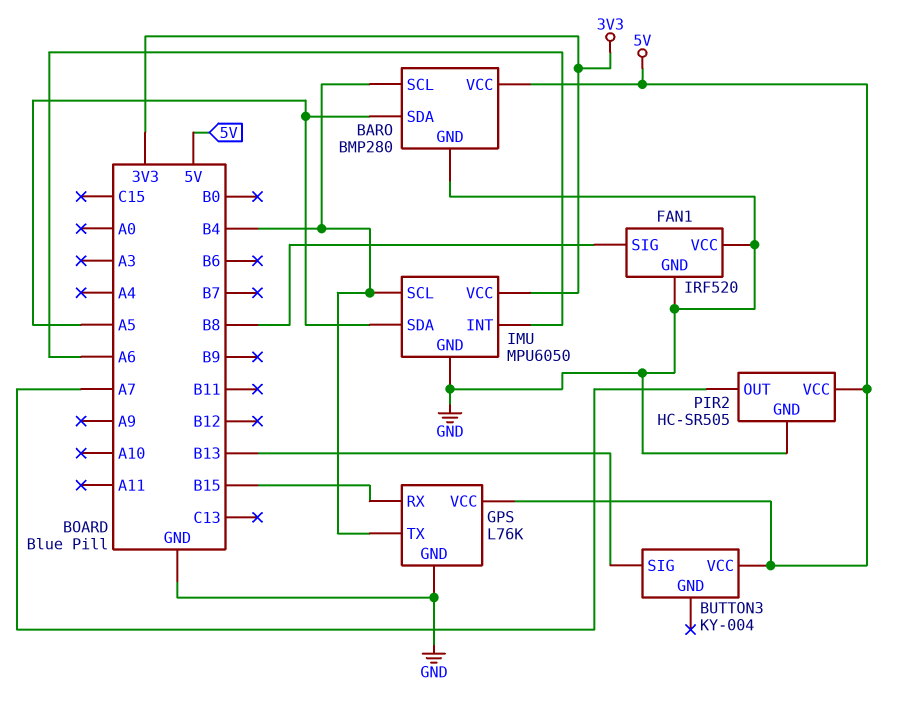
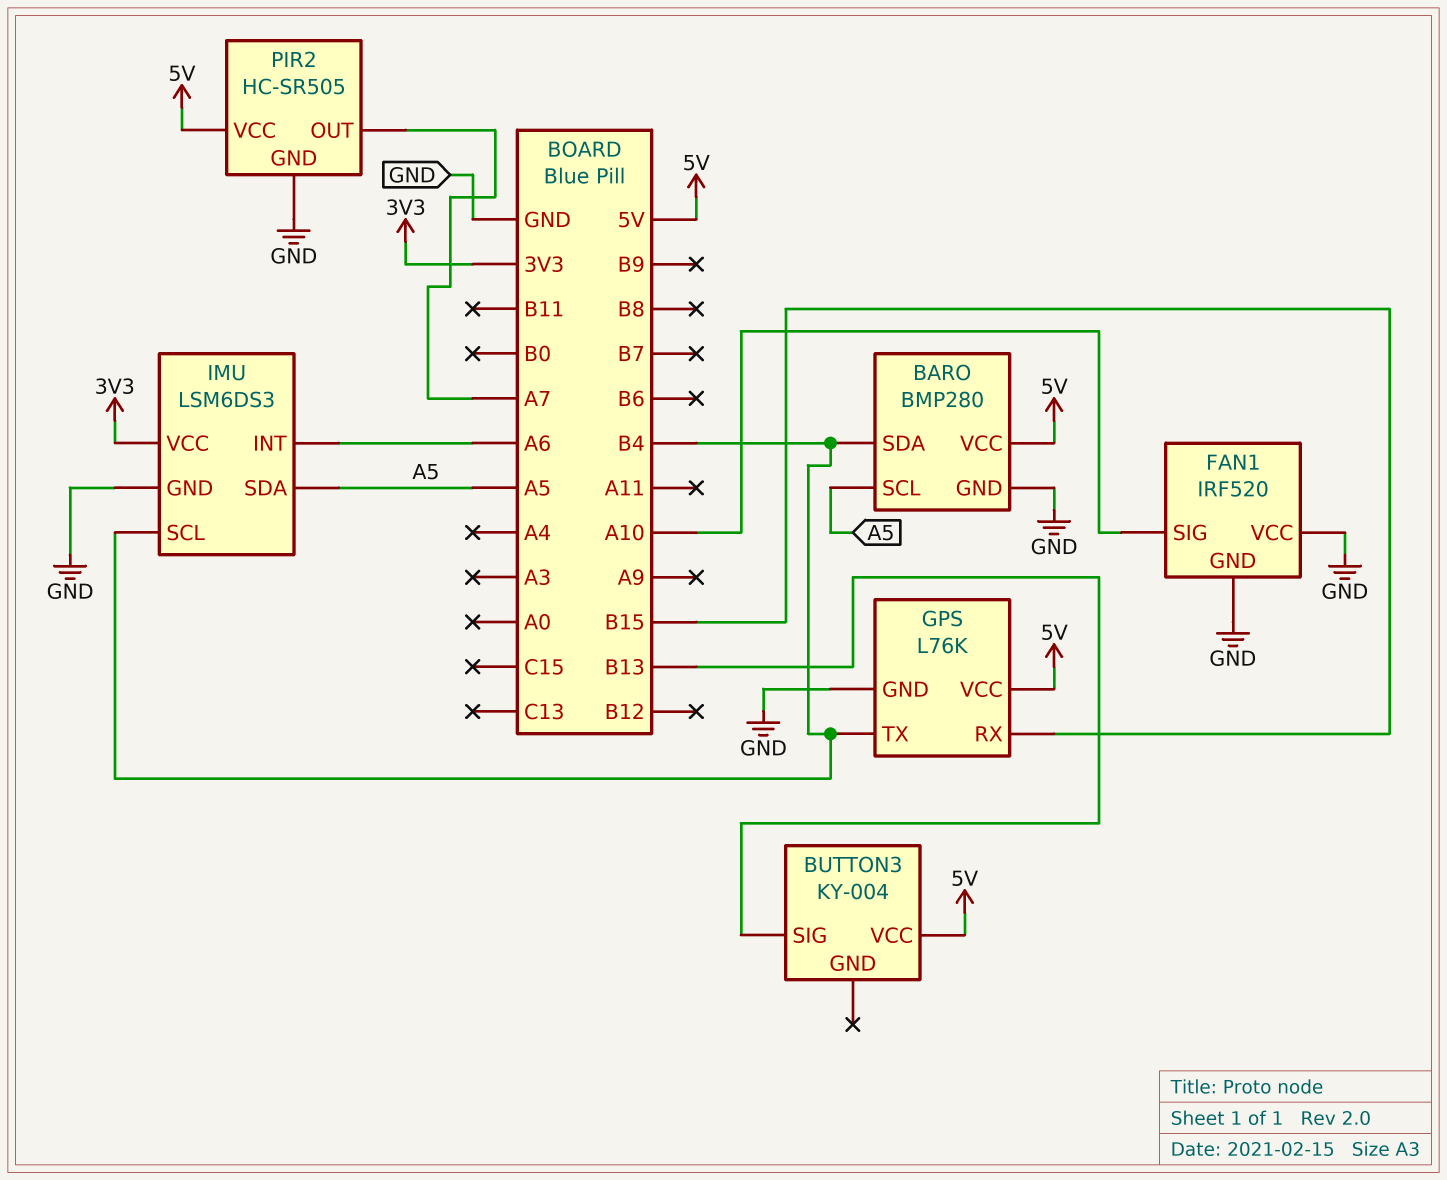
BARO pin SCL: B4 -> A5
BARO pin SDA: A5 -> B4
FAN1 pin SIG: B8 -> A10
IMU: MPU6050 -> LSM6DS3

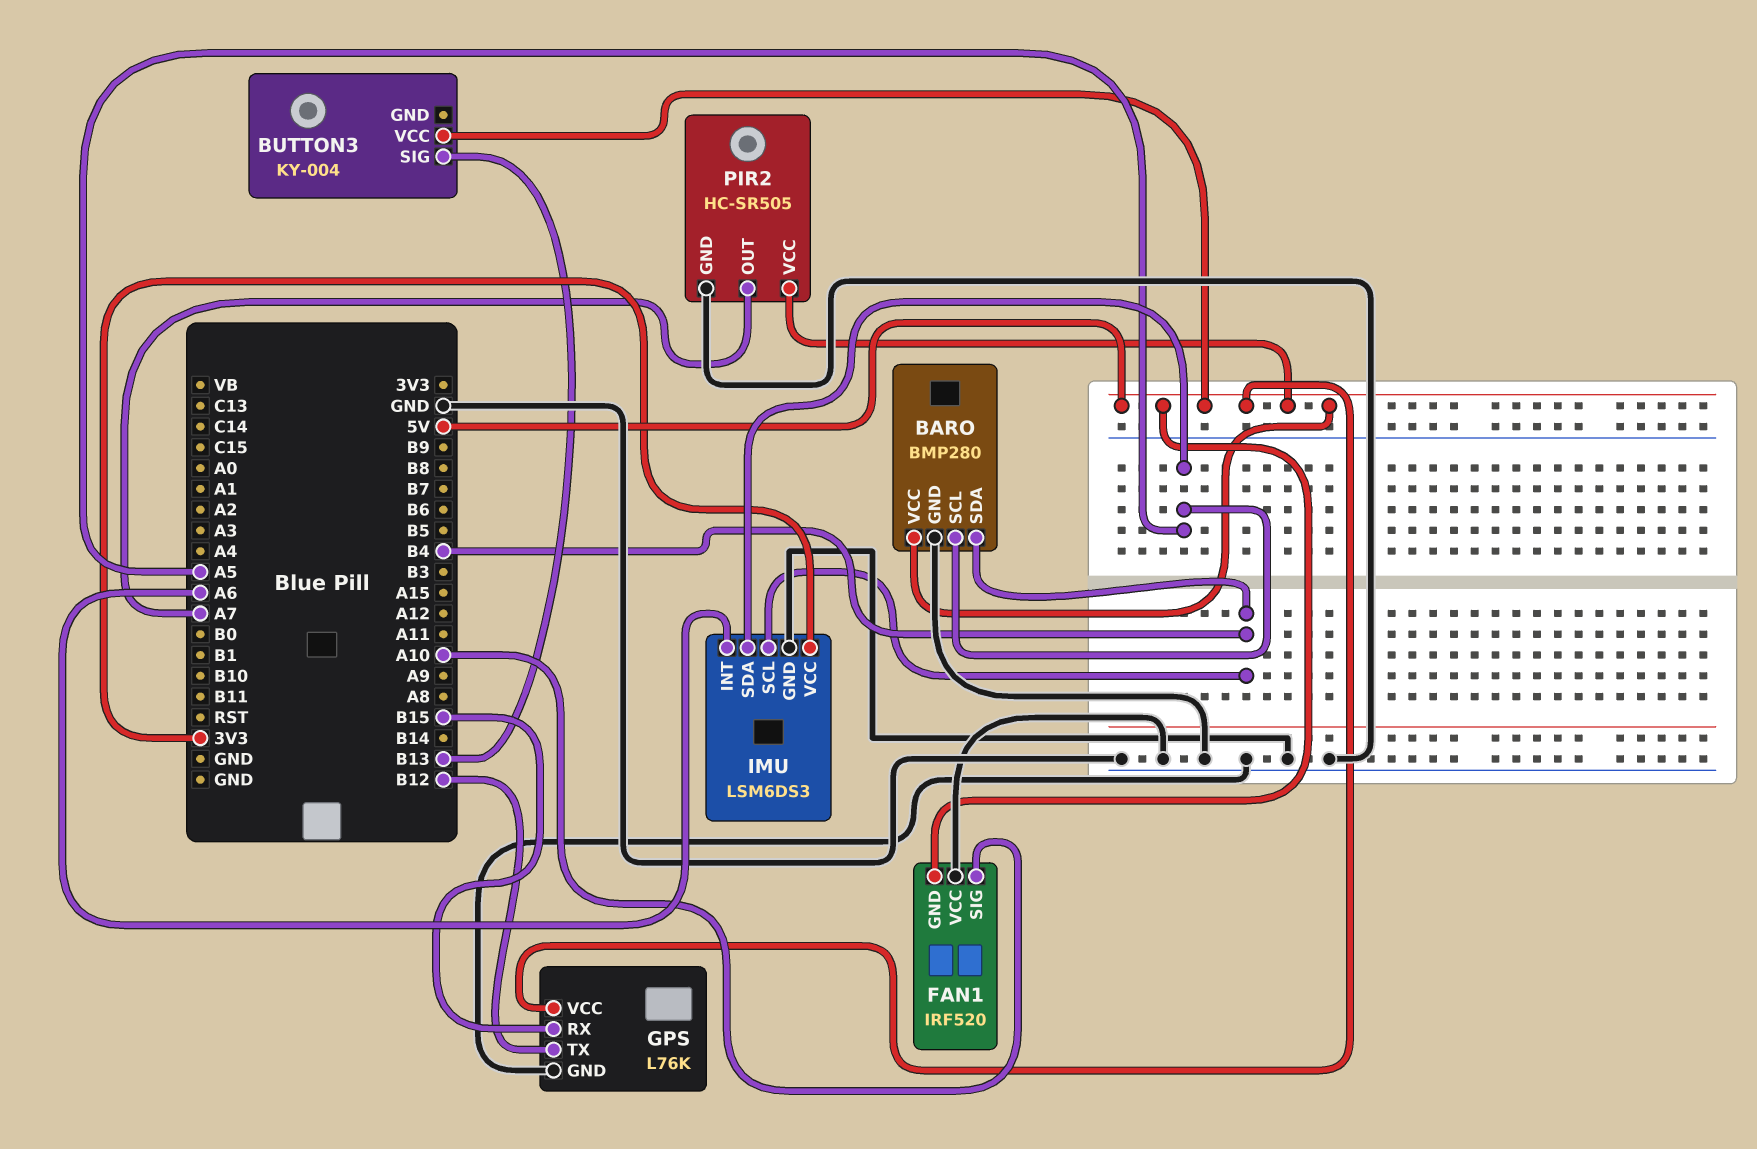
FAN1 pin GND: GND -> 5V
GPS pin TX: B4 -> B12

